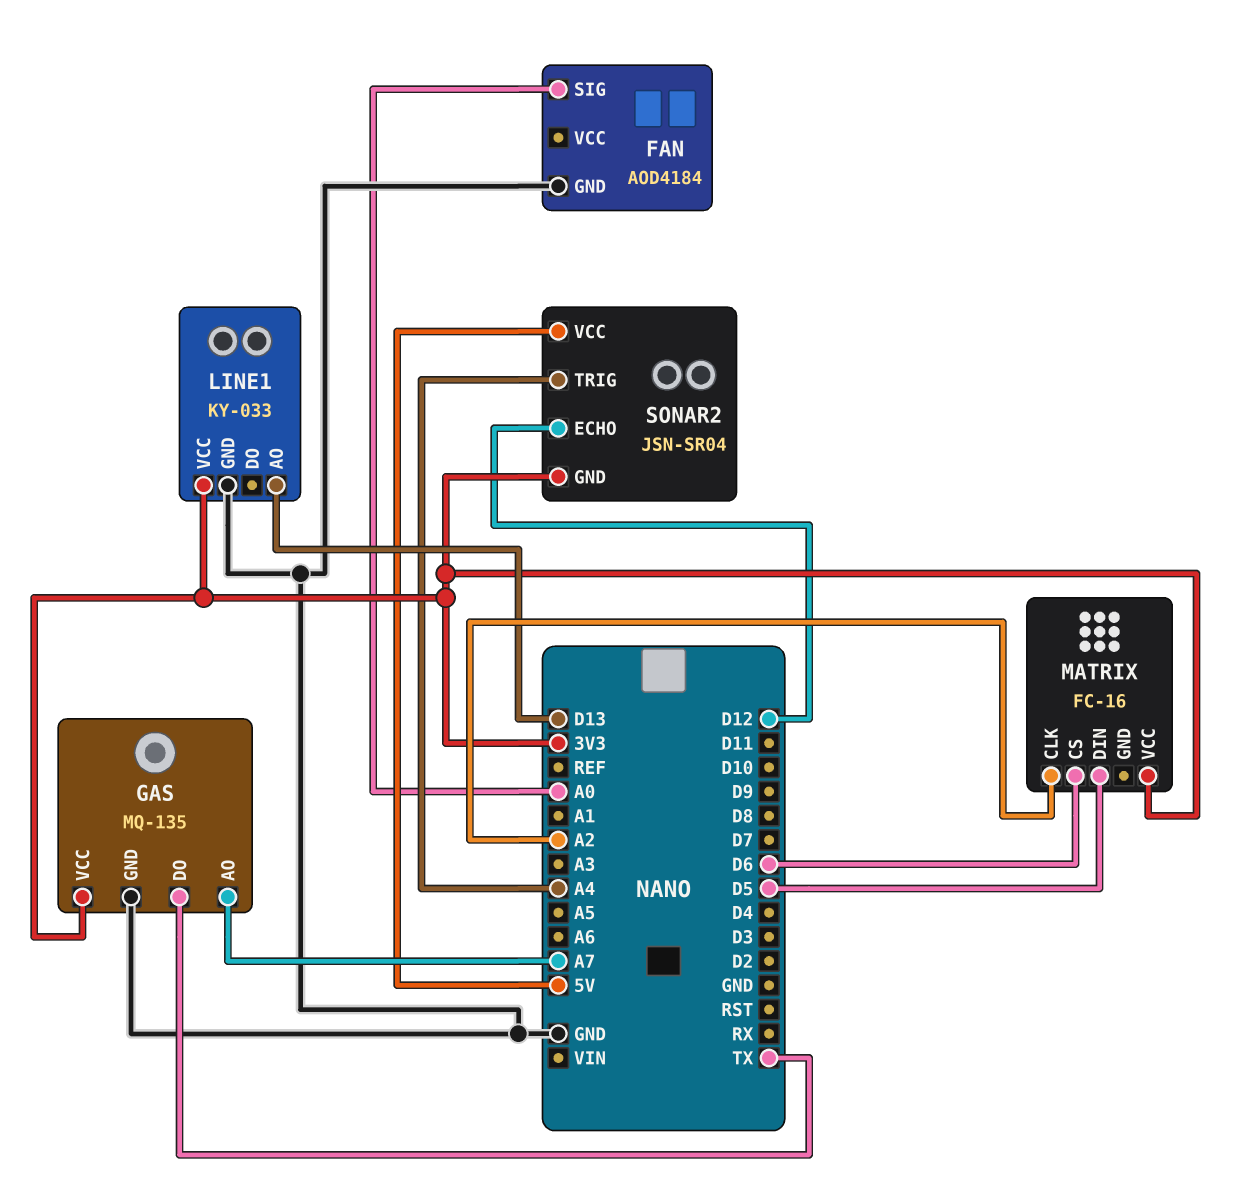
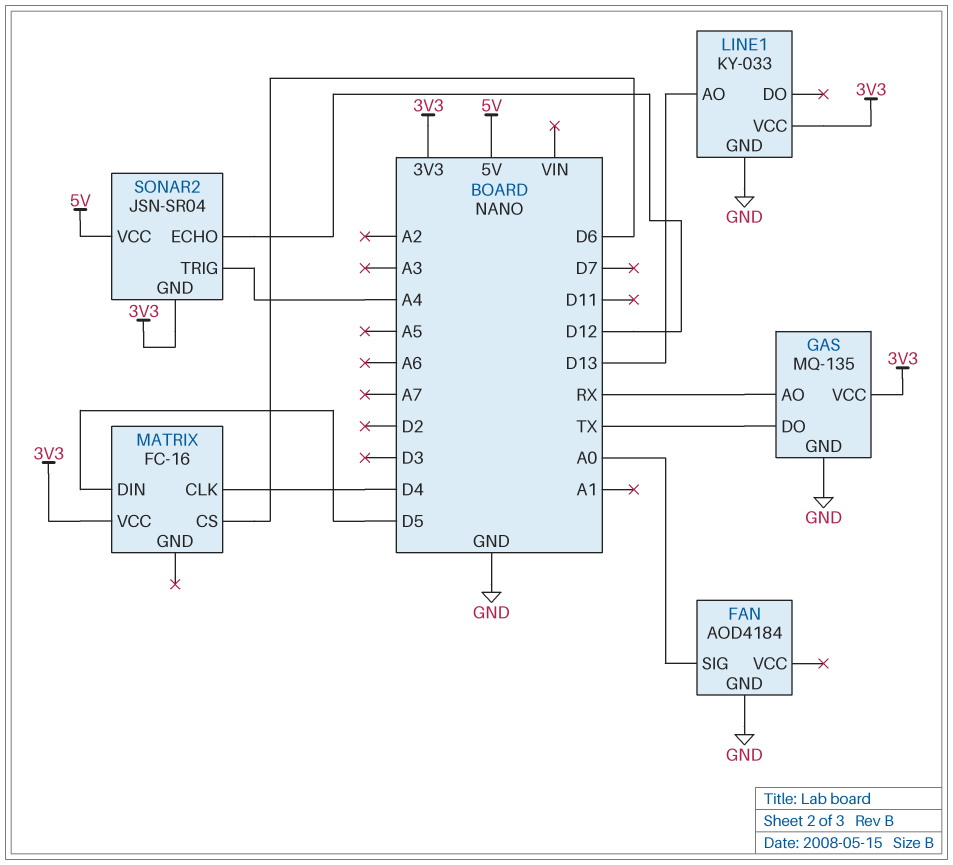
GAS pin AO: A7 -> RX
MATRIX pin CLK: A2 -> D4

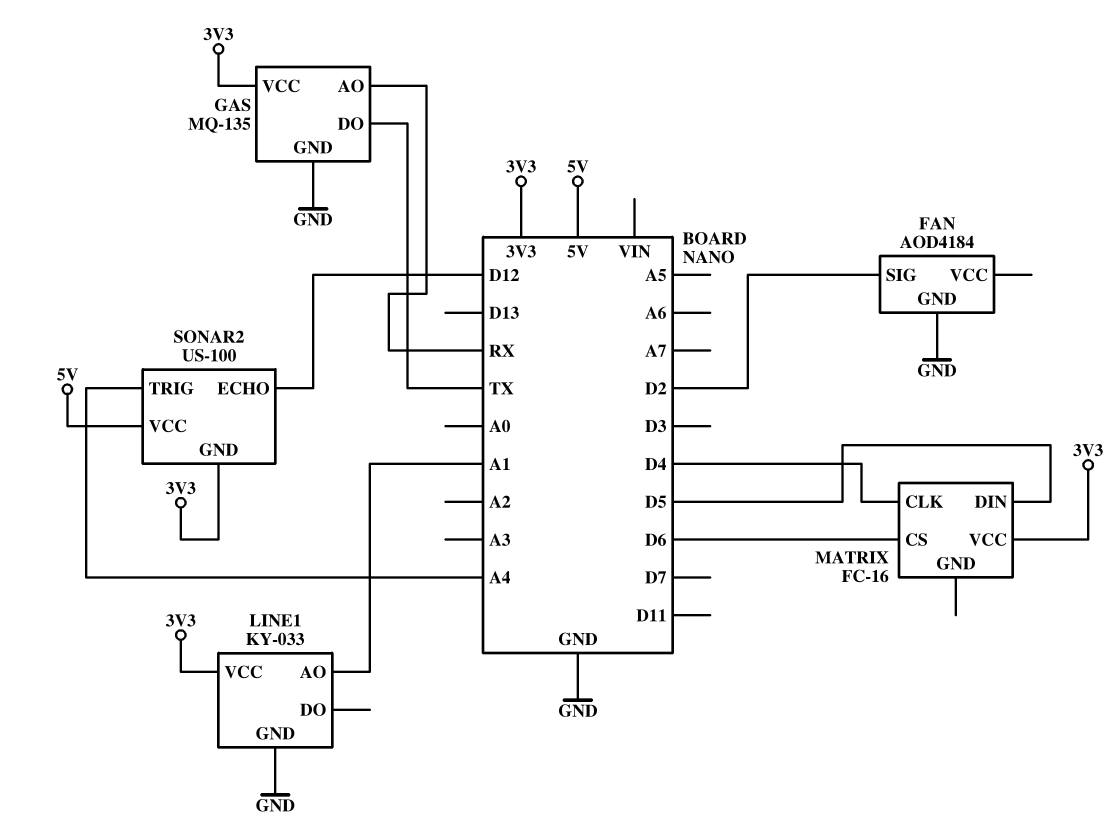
FAN pin SIG: A0 -> D2
LINE1 pin AO: D13 -> A1
SONAR2: JSN-SR04 -> US-100

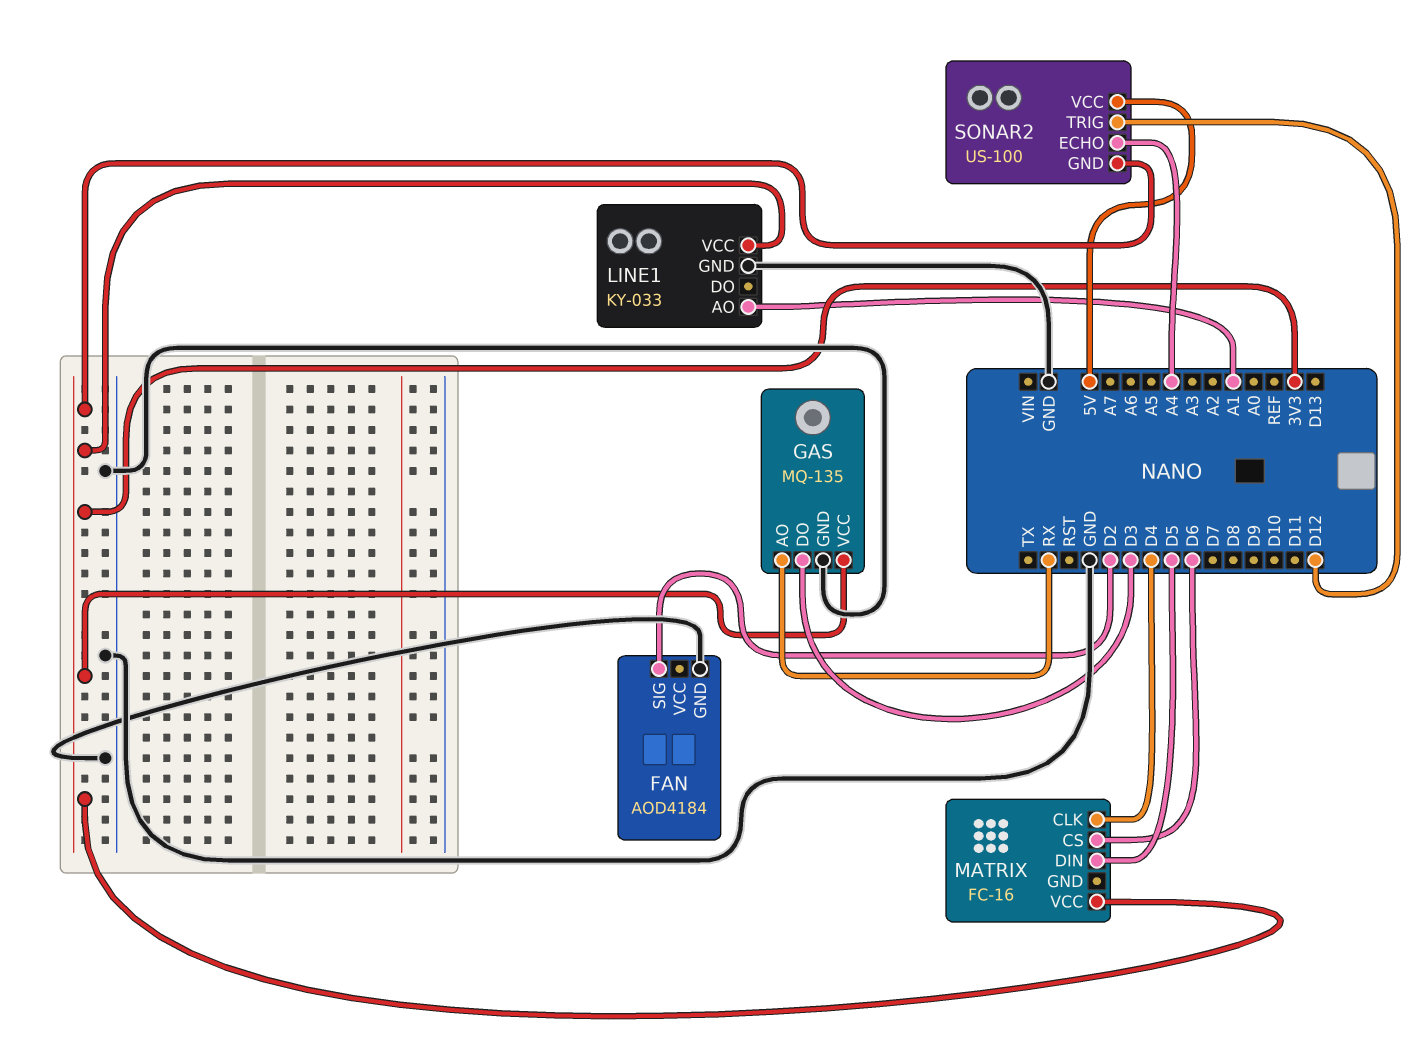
GAS pin DO: TX -> D3
SONAR2 pin ECHO: D12 -> A4
SONAR2 pin TRIG: A4 -> D12

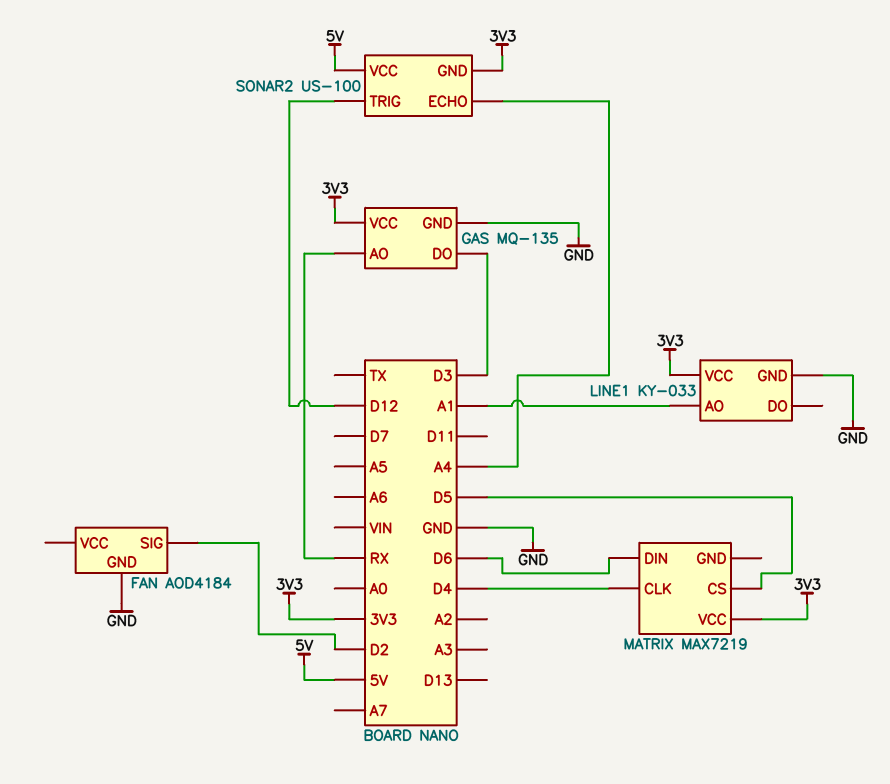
MATRIX: FC-16 -> MAX7219
MATRIX pin CS: D6 -> D5
MATRIX pin DIN: D5 -> D6

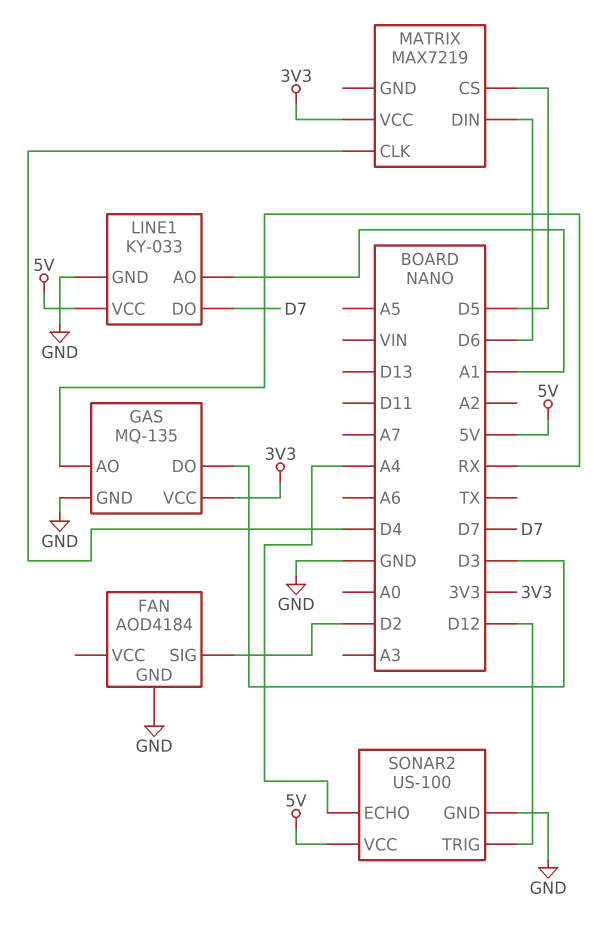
LINE1 pin DO: none -> D7
LINE1 pin VCC: 3V3 -> 5V
SONAR2 pin GND: 3V3 -> GND

